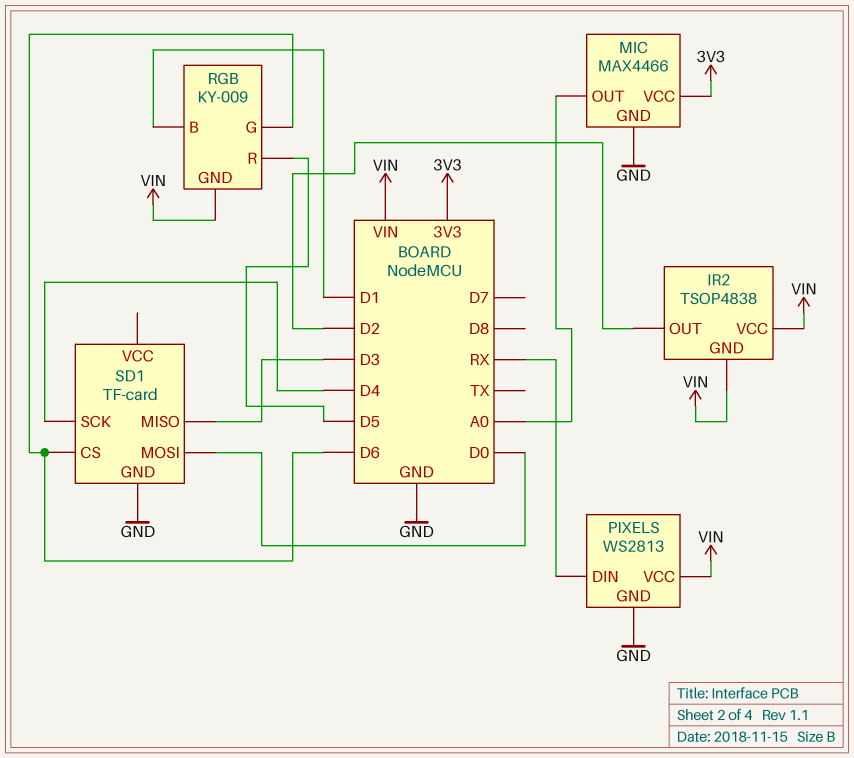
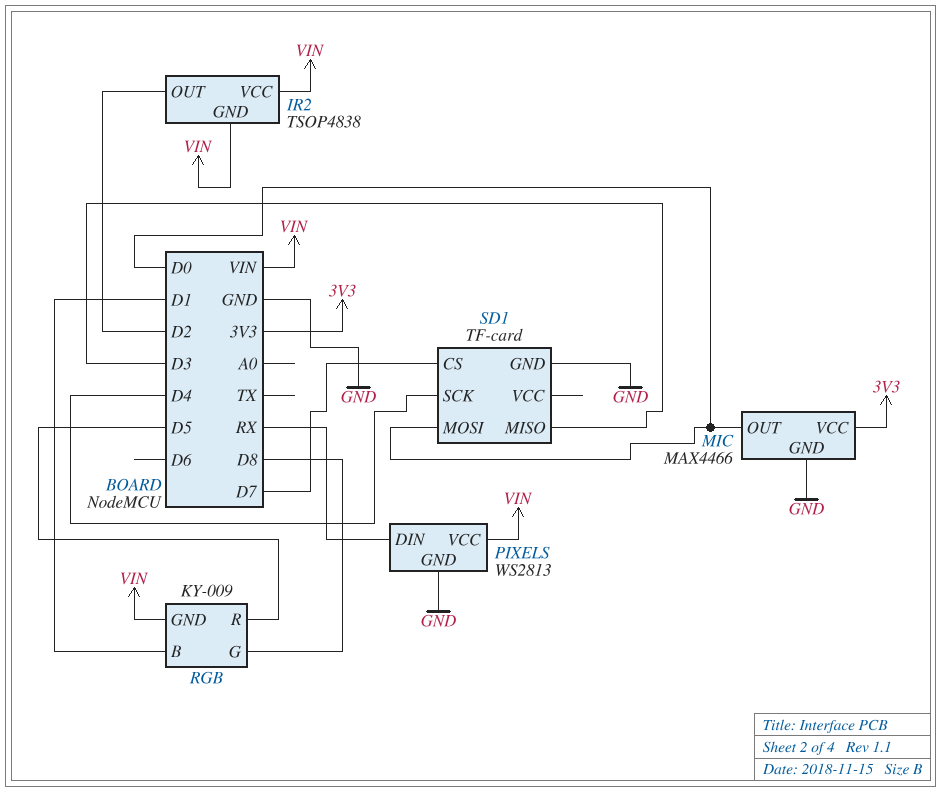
MIC pin OUT: A0 -> D0
RGB pin G: D6 -> D8
SD1 pin CS: D6 -> D7

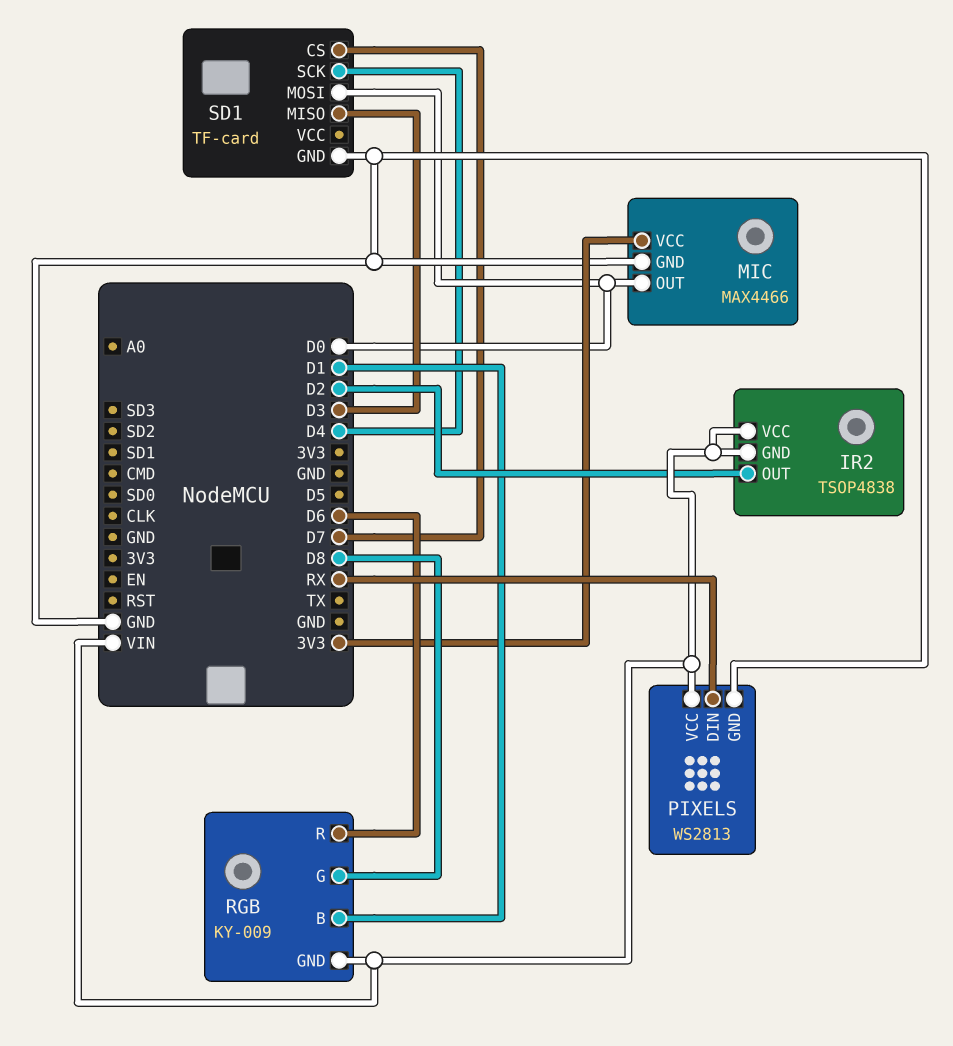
RGB pin R: D5 -> D6

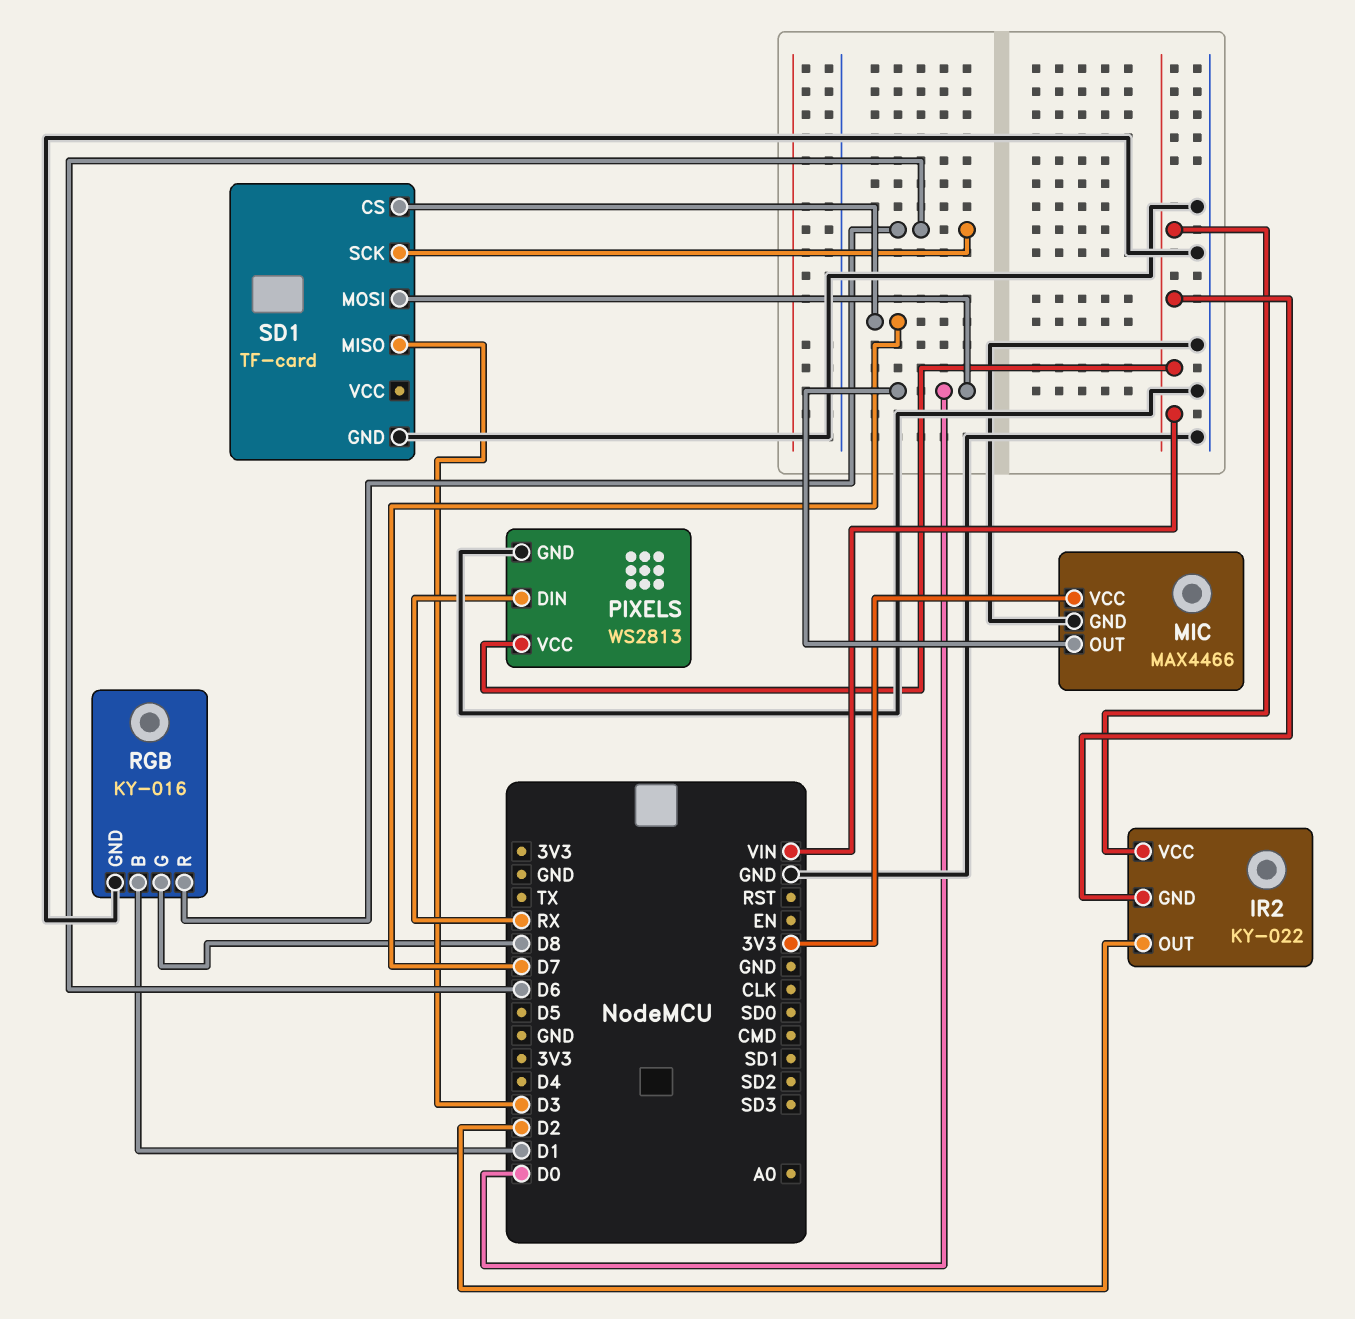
IR2: TSOP4838 -> KY-022
RGB: KY-009 -> KY-016
RGB pin GND: VIN -> GND
SD1 pin SCK: D4 -> D6

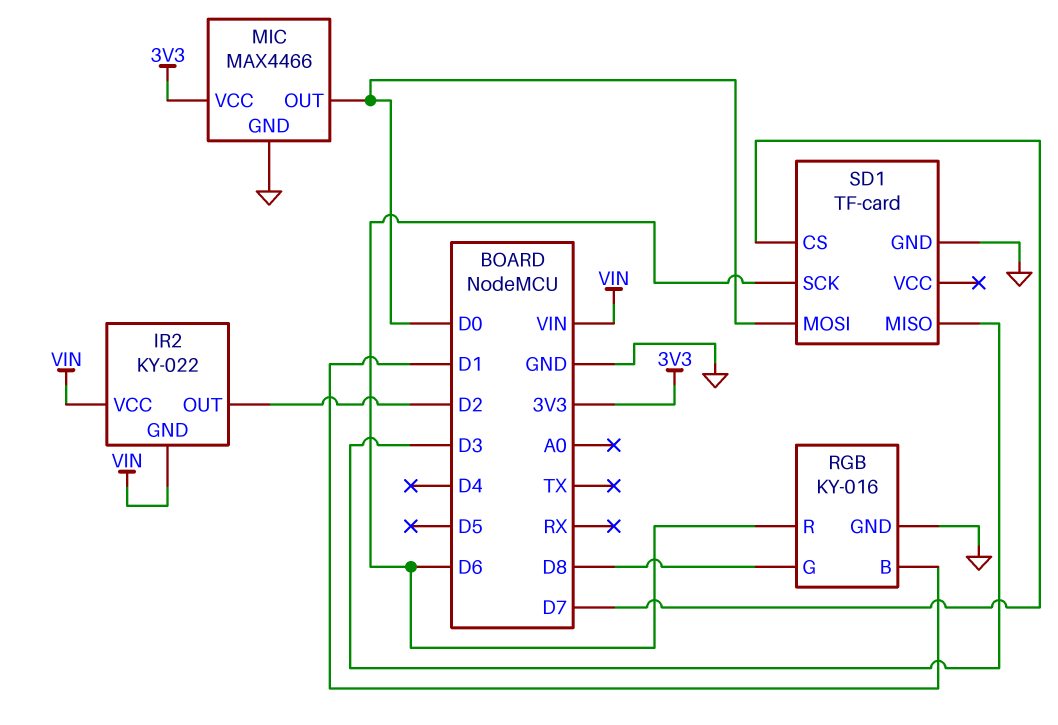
PIXELS: WS2813 -> none
PIXELS pin DIN: RX -> none
PIXELS pin GND: GND -> none
PIXELS pin VCC: VIN -> none

